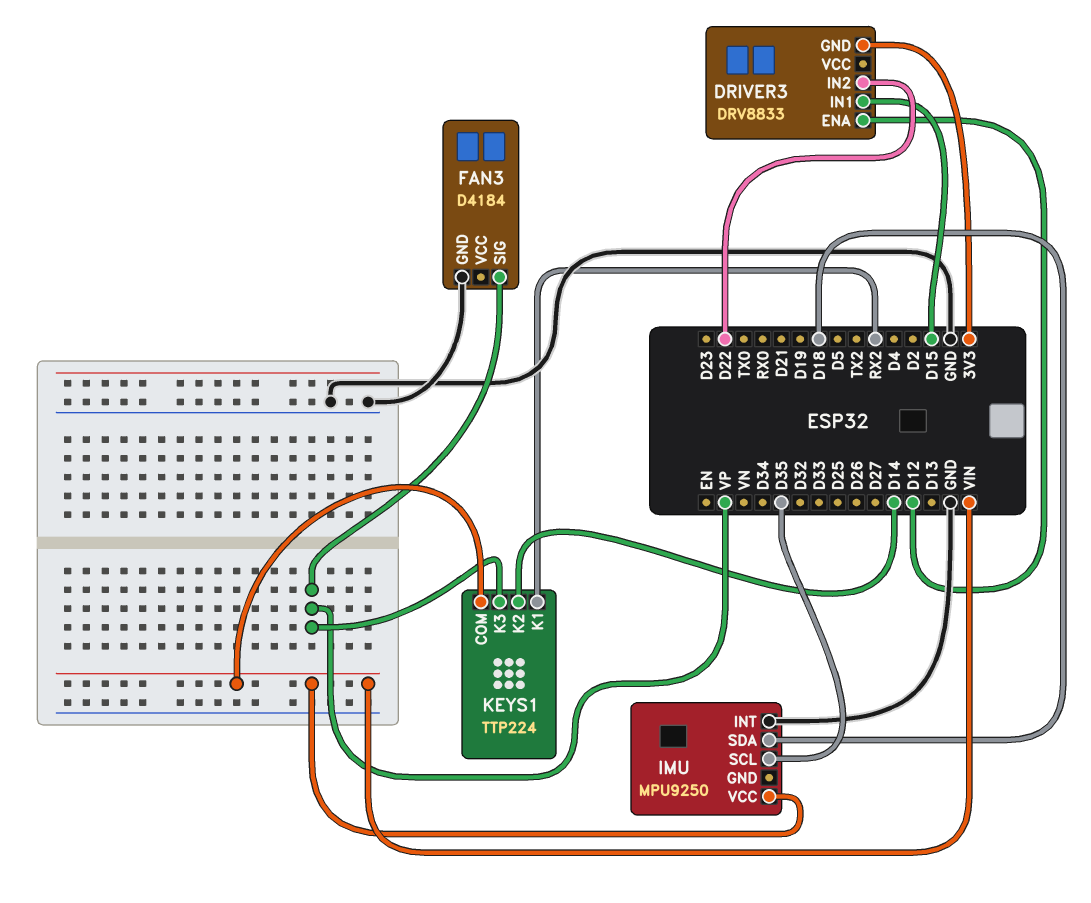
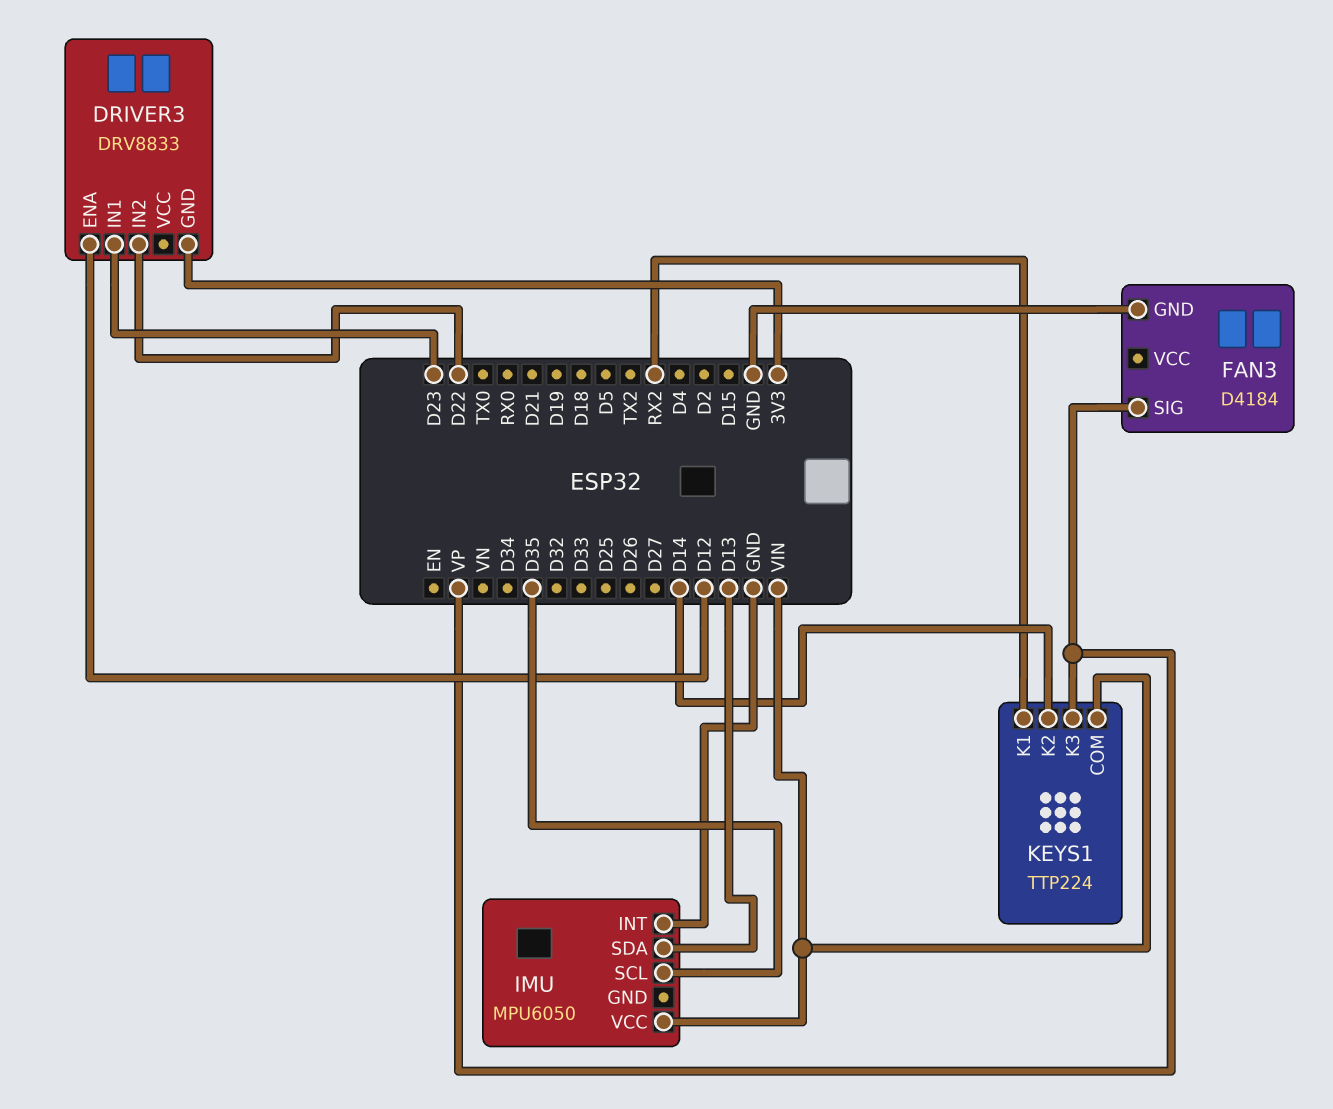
DRIVER3 pin IN1: D15 -> D23
IMU: MPU9250 -> MPU6050
IMU pin SDA: D18 -> D13

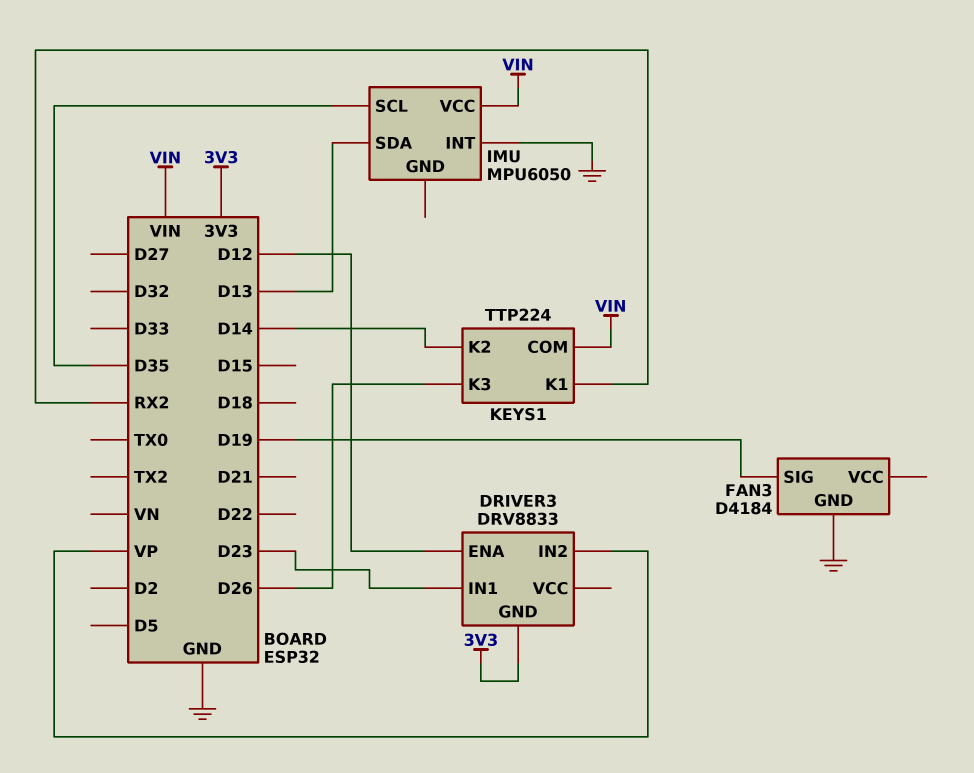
DRIVER3 pin IN2: D22 -> VP
FAN3 pin SIG: VP -> D19
KEYS1 pin K3: VP -> D26

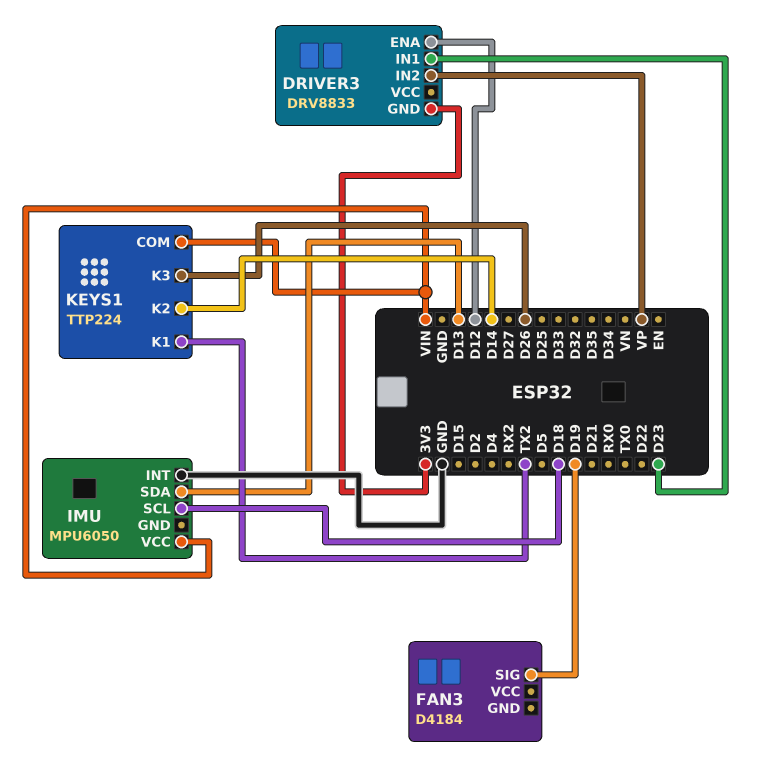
FAN3 pin GND: GND -> none
IMU pin SCL: D35 -> D18
KEYS1 pin K1: RX2 -> TX2

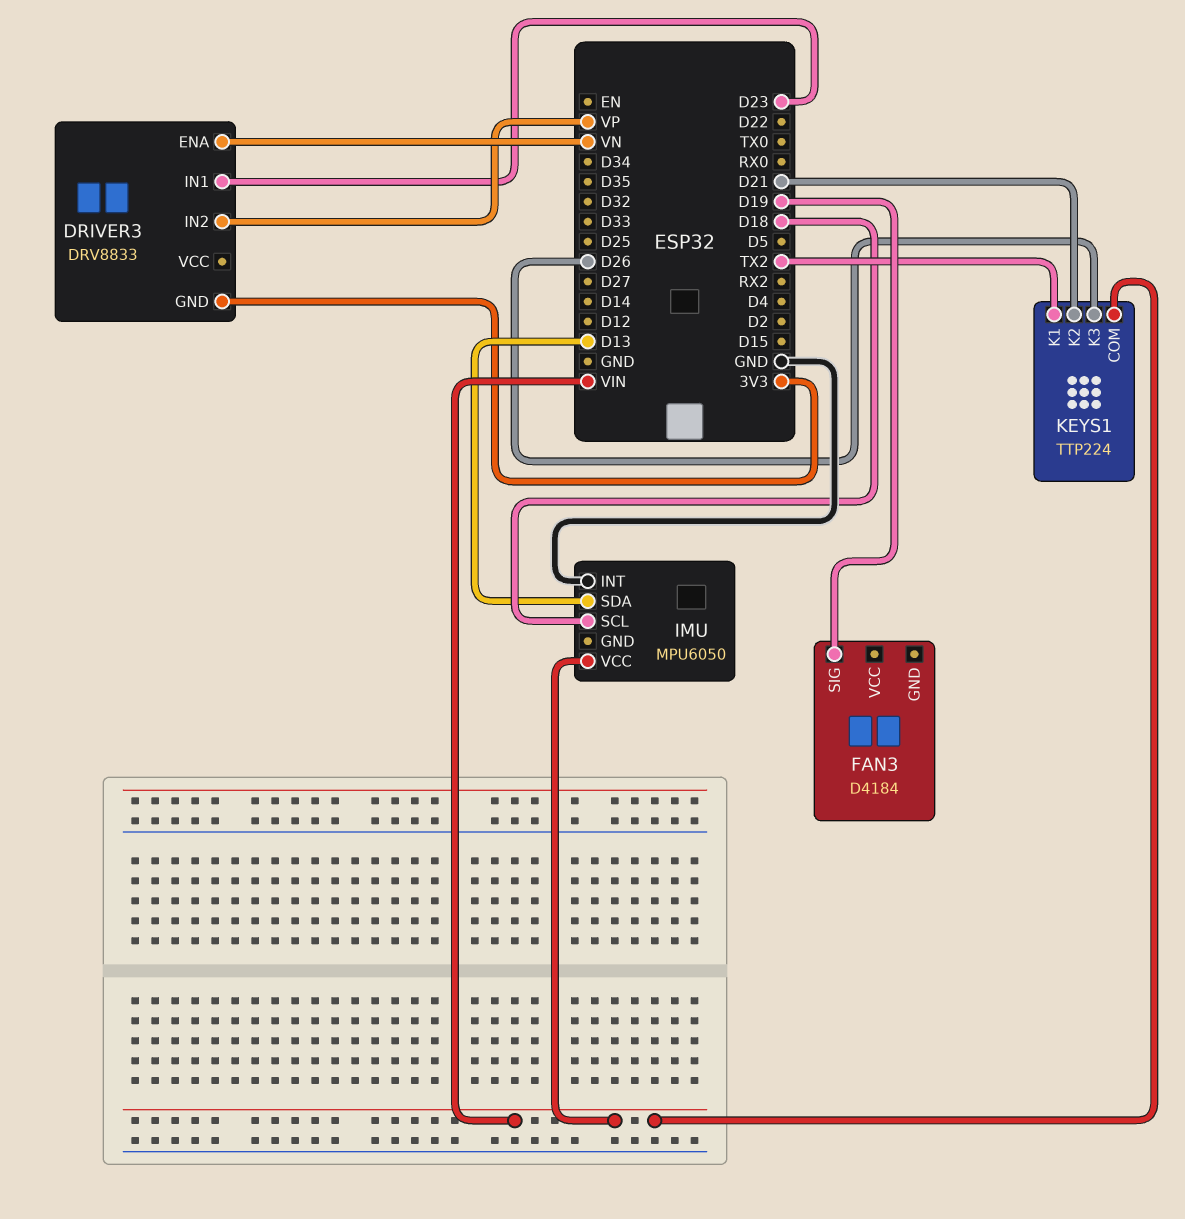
DRIVER3 pin ENA: D12 -> VN
KEYS1 pin K2: D14 -> D21

